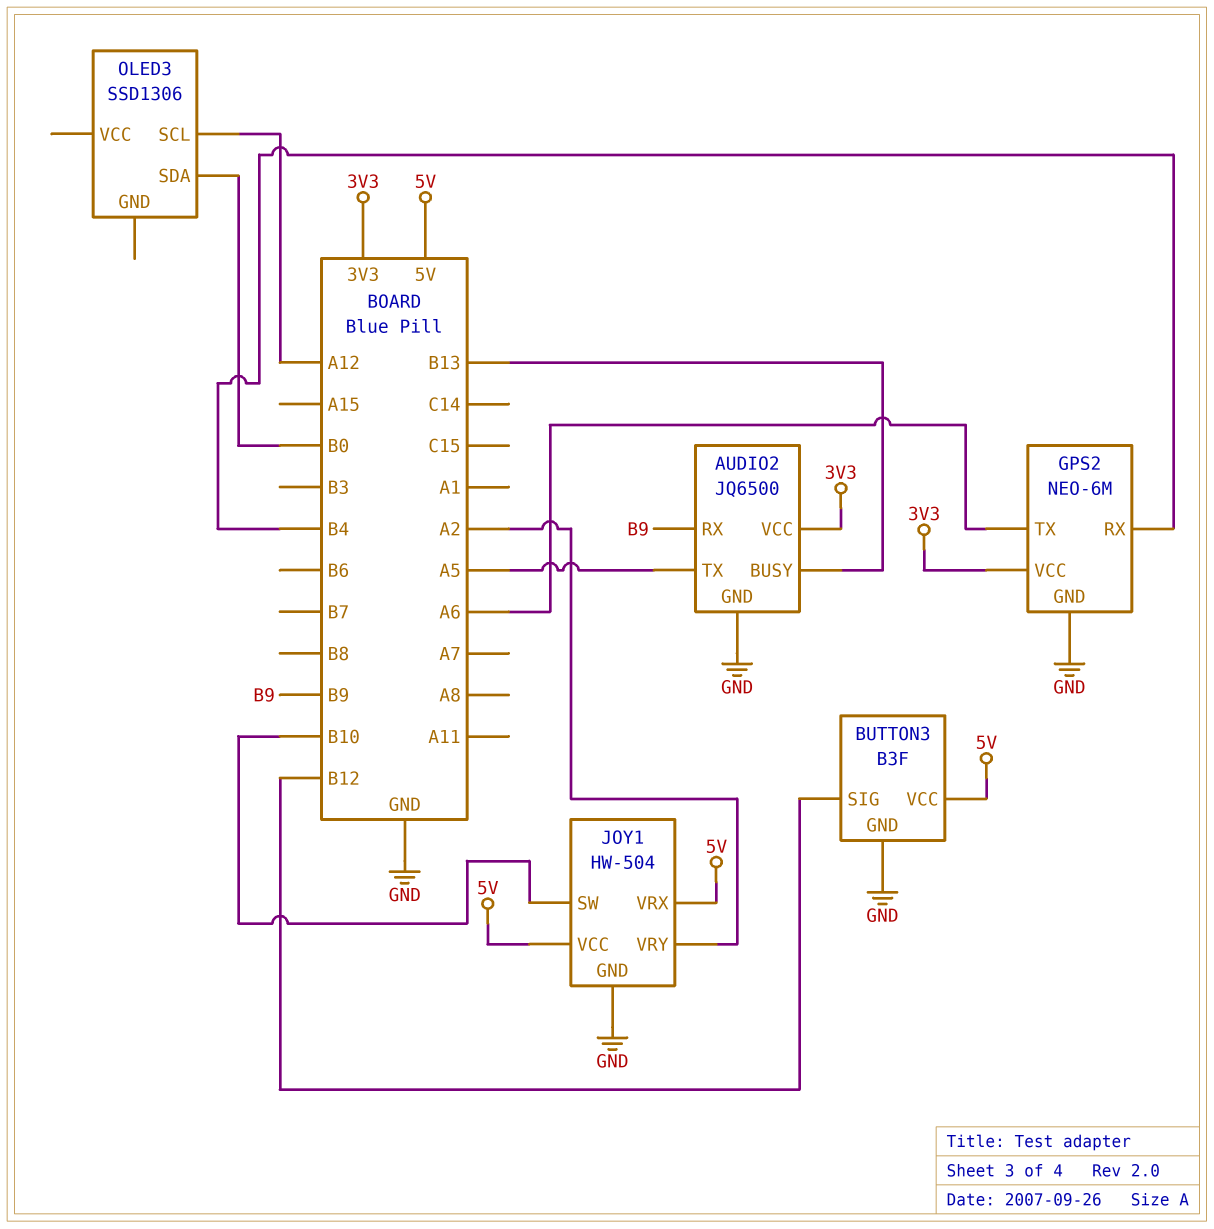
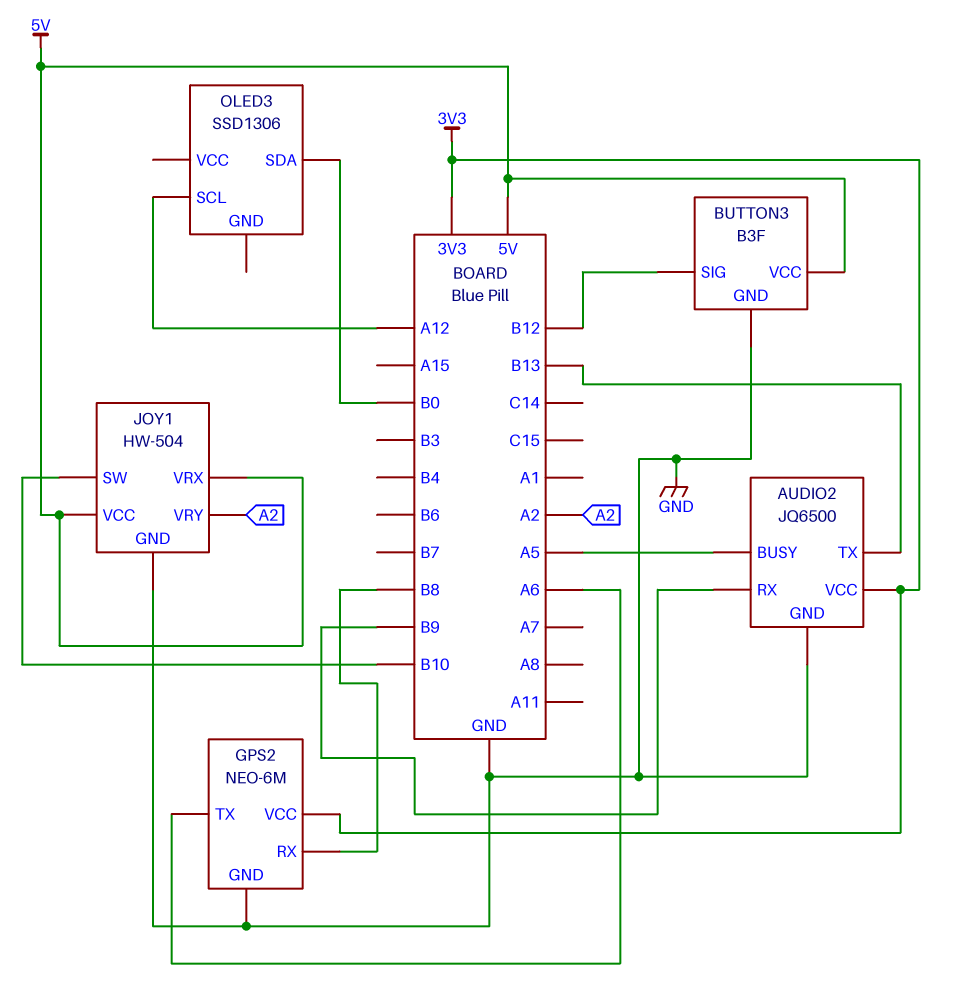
AUDIO2 pin BUSY: B13 -> A5
AUDIO2 pin TX: A5 -> B13
GPS2 pin RX: B4 -> B8

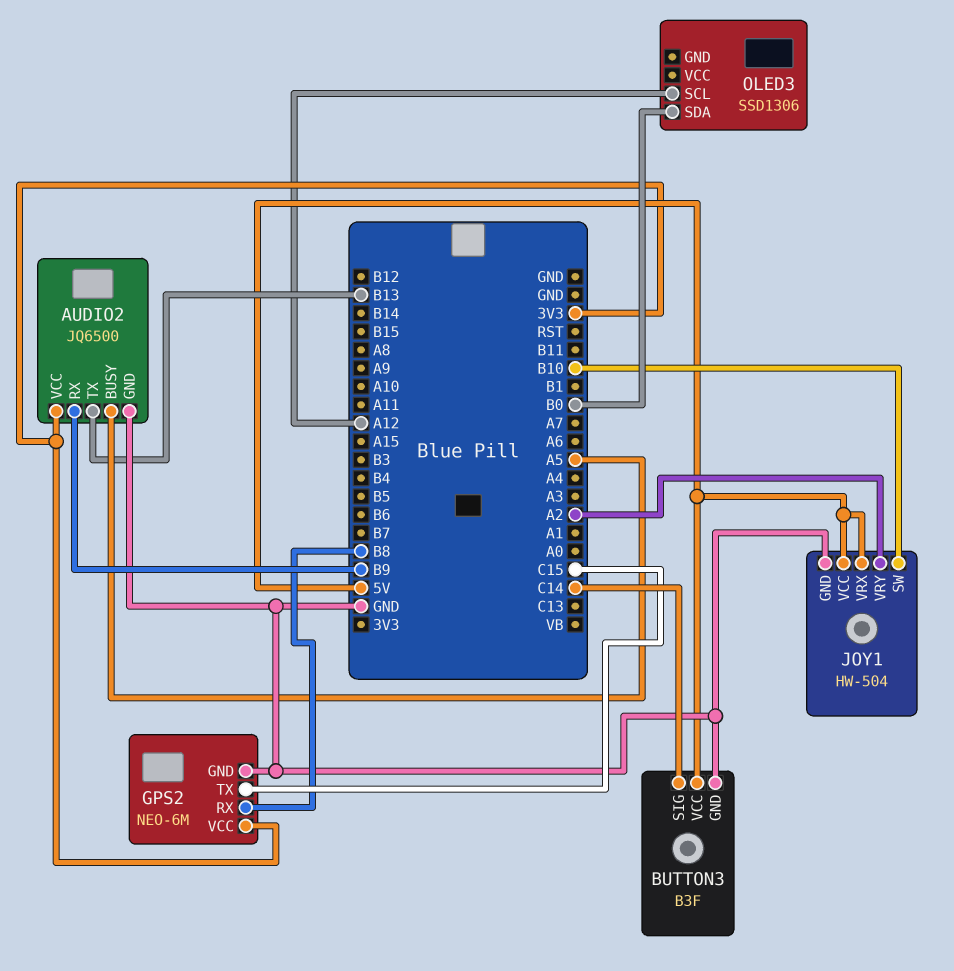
BUTTON3 pin SIG: B12 -> C14
GPS2 pin TX: A6 -> C15

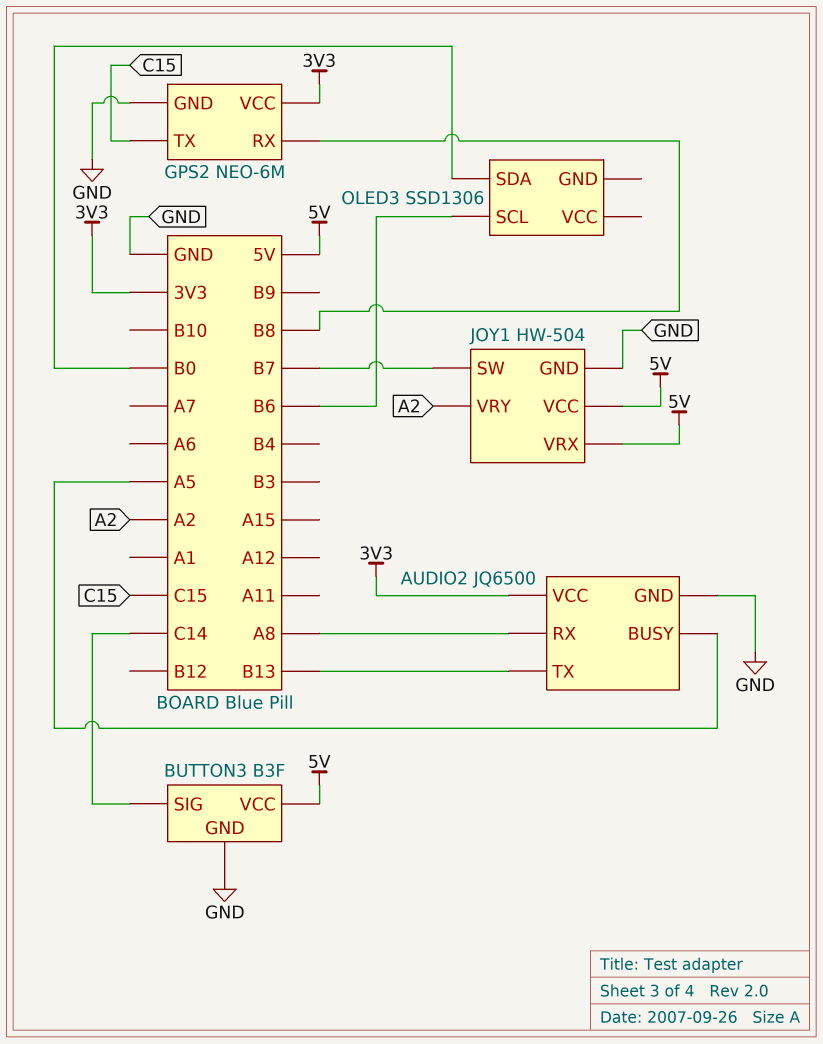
AUDIO2 pin RX: B9 -> A8
JOY1 pin SW: B10 -> B7
OLED3 pin SCL: A12 -> B6

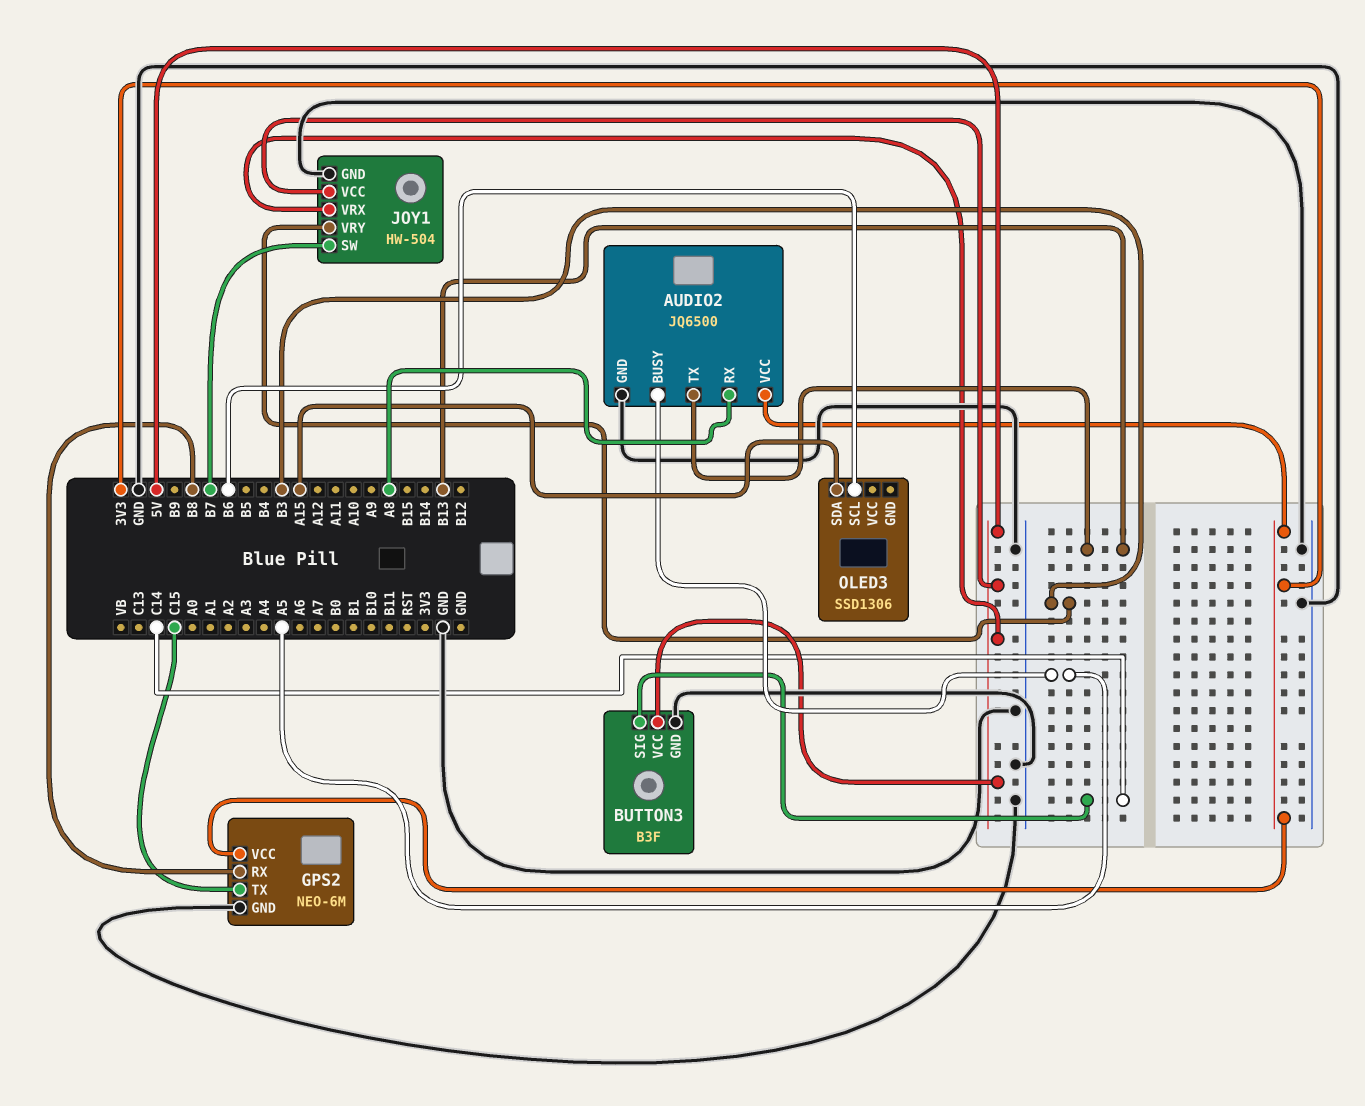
JOY1 pin VRY: A2 -> B3
OLED3 pin SDA: B0 -> A15

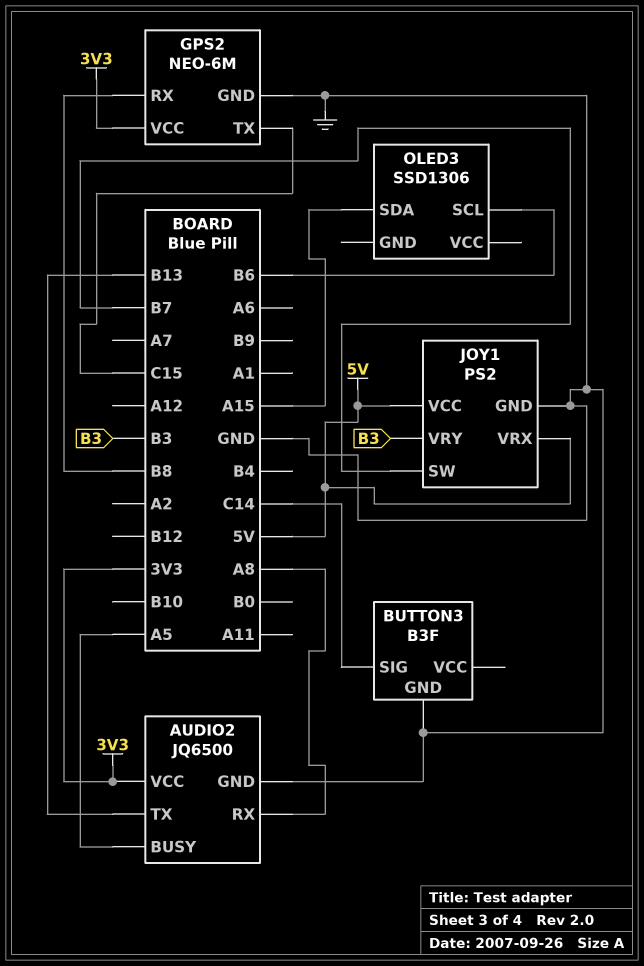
BUTTON3 pin VCC: 5V -> none
JOY1: HW-504 -> PS2

